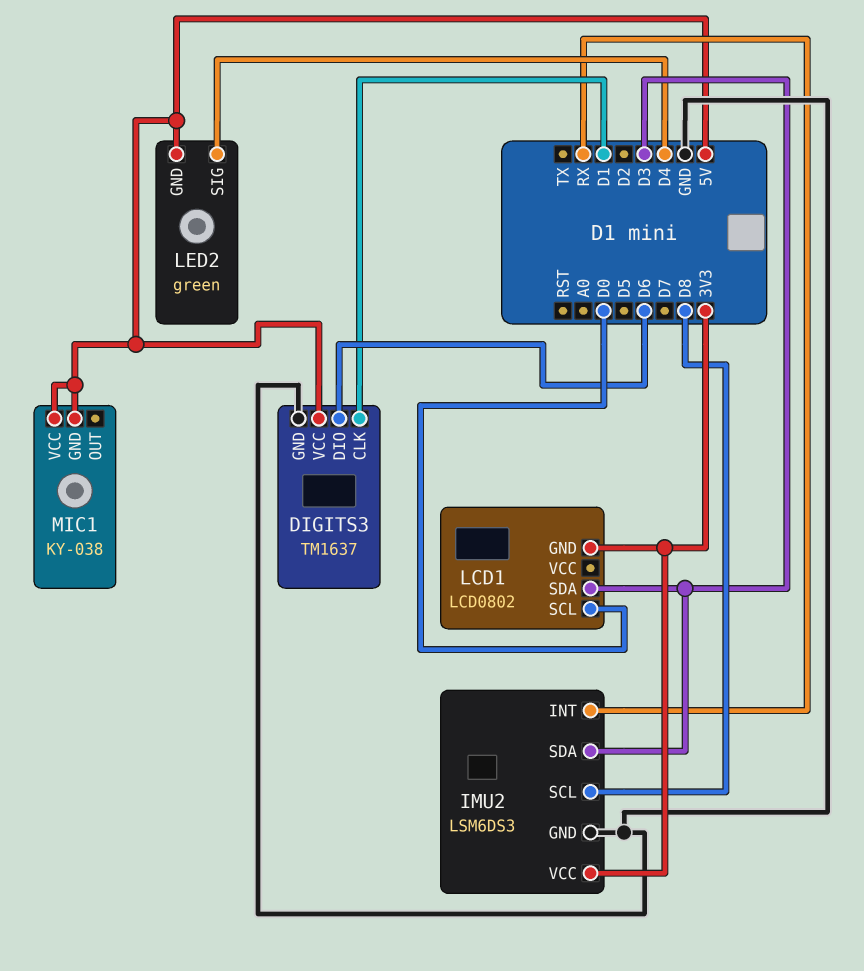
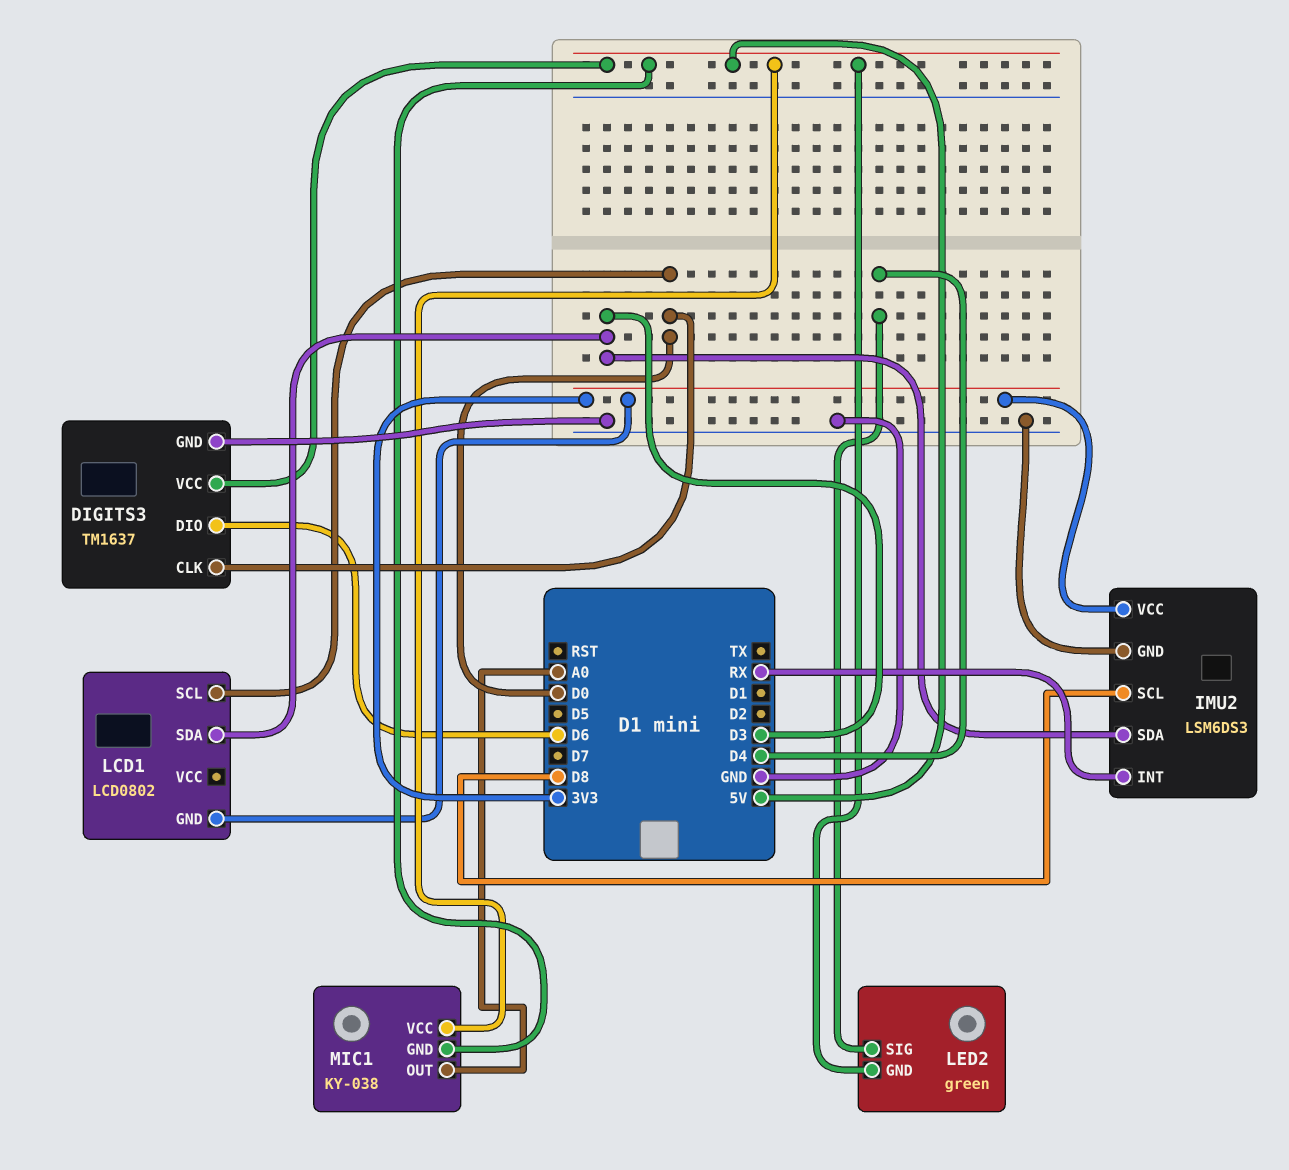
DIGITS3 pin CLK: D1 -> D0
MIC1 pin OUT: none -> A0

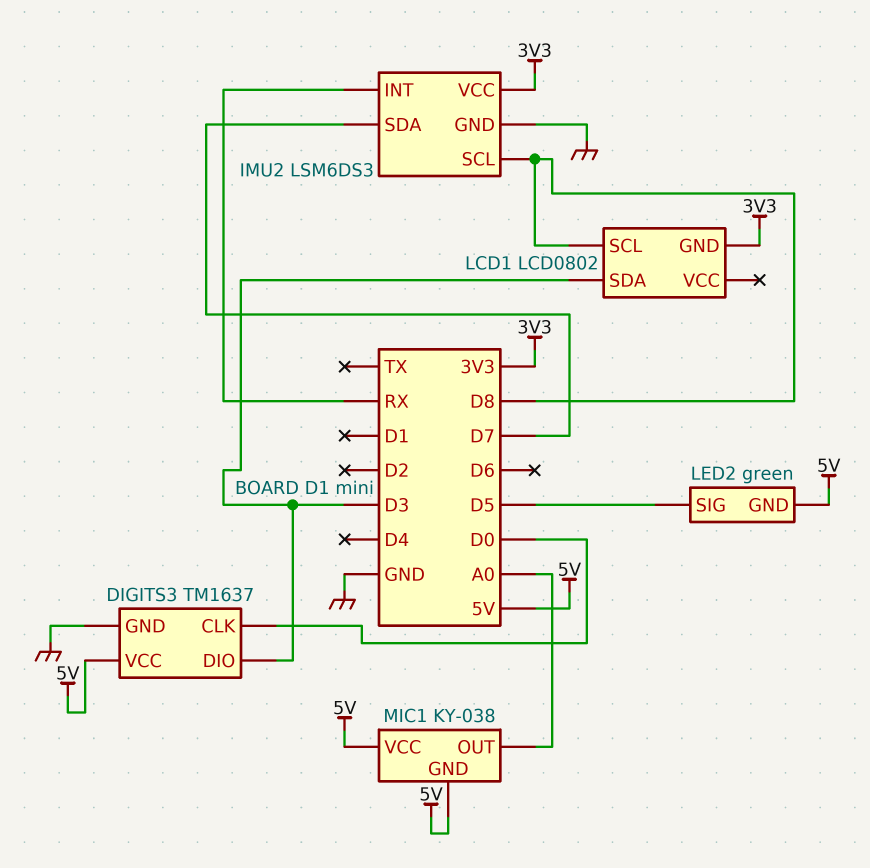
DIGITS3 pin DIO: D6 -> D3
IMU2 pin SDA: D3 -> D7
LCD1 pin SCL: D0 -> D8
LED2 pin SIG: D4 -> D5

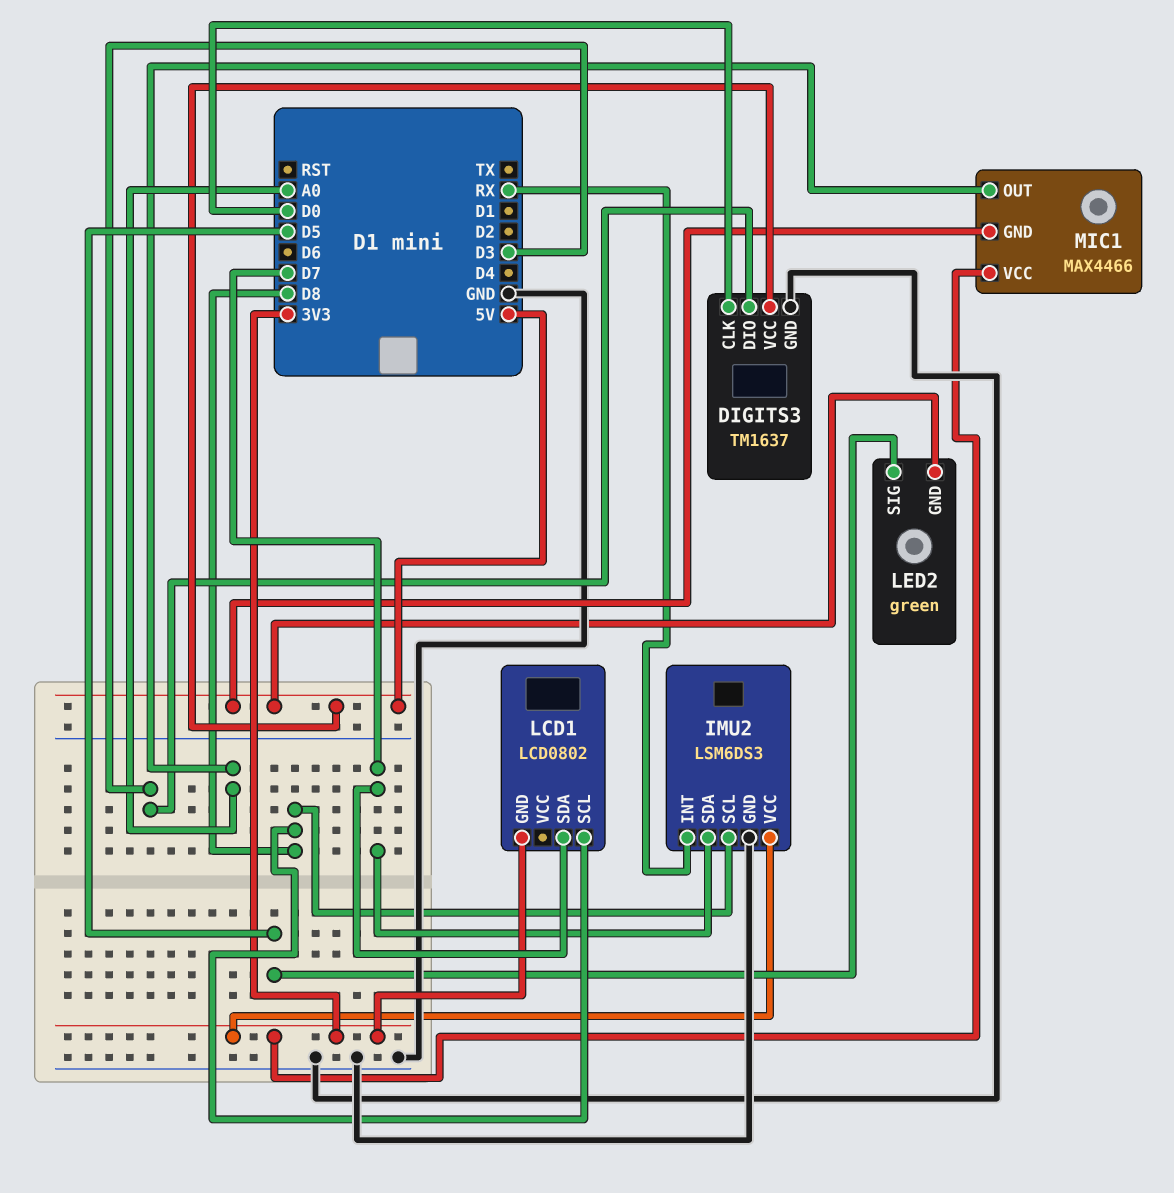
LCD1 pin SDA: D3 -> D7
MIC1: KY-038 -> MAX4466
MIC1 pin VCC: 5V -> 3V3

